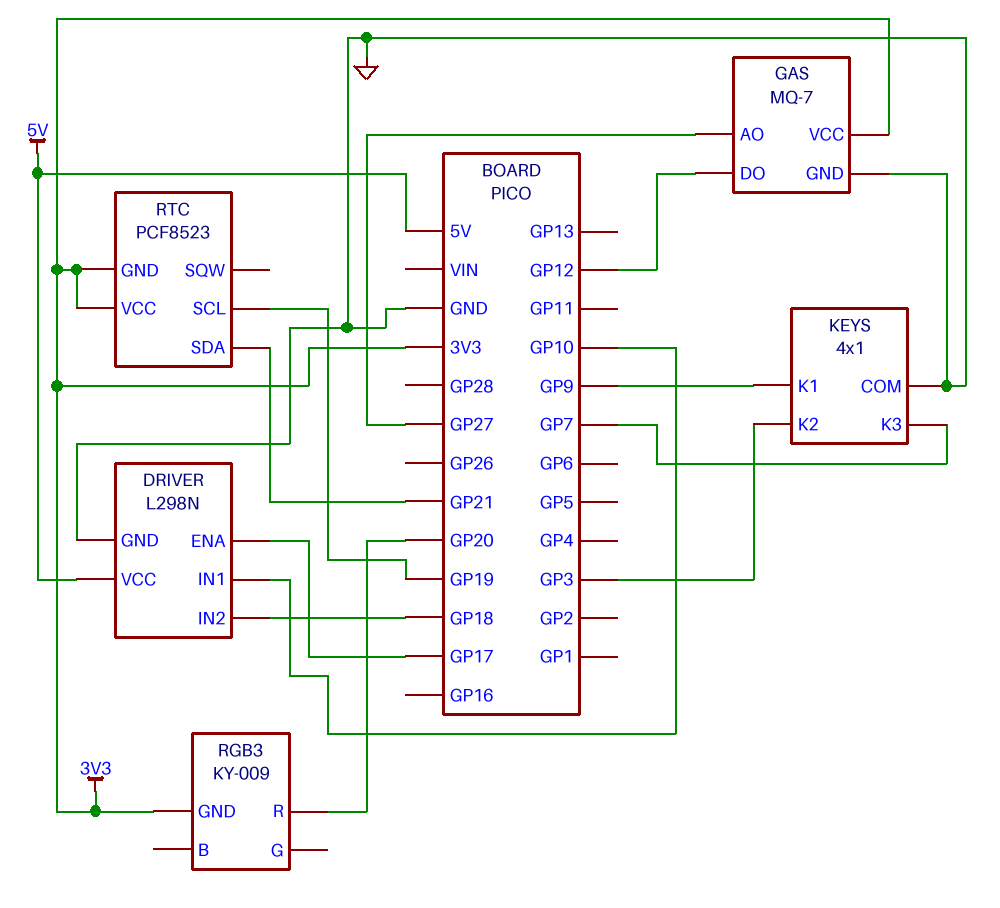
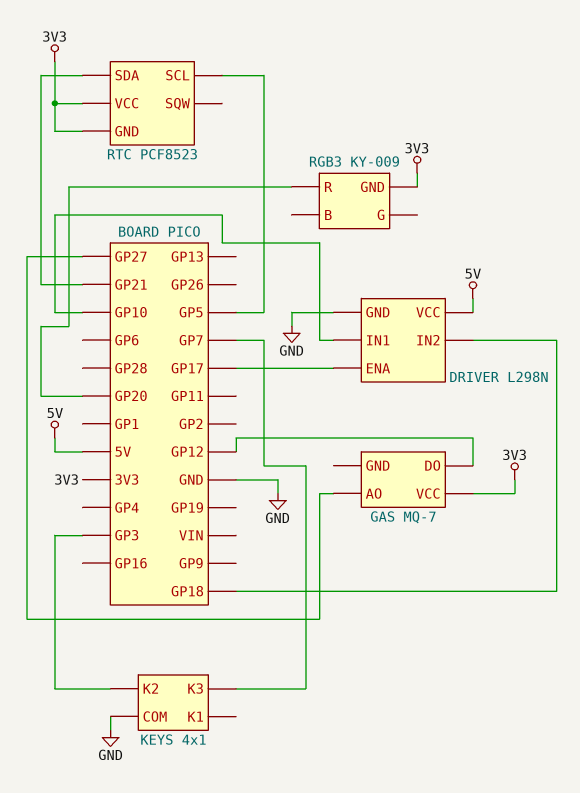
GAS pin GND: GND -> none
KEYS pin K1: GP9 -> none
RTC pin SCL: GP19 -> GP5

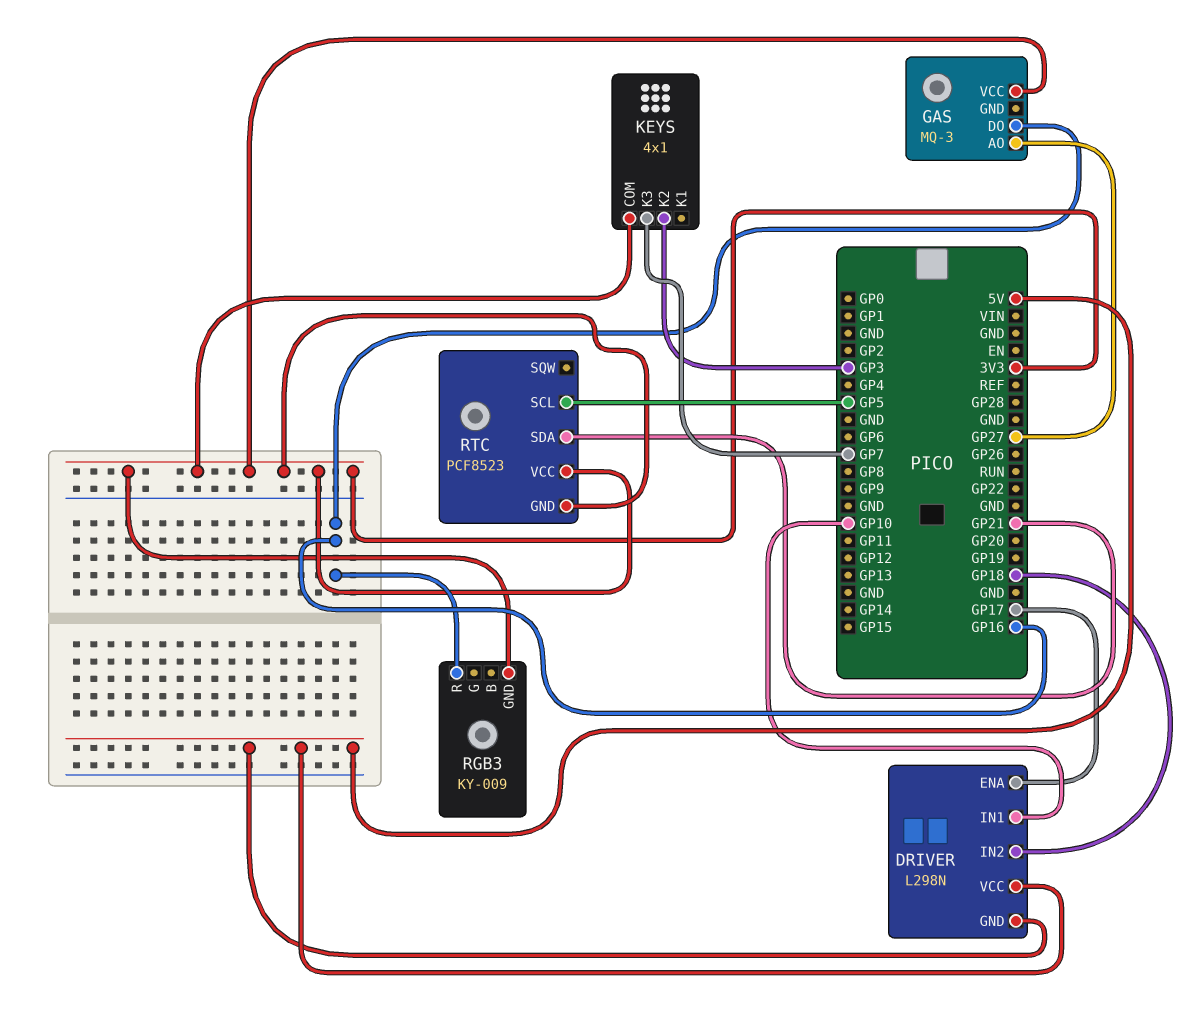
DRIVER pin GND: GND -> 5V
GAS: MQ-7 -> MQ-3
GAS pin DO: GP12 -> GP16
KEYS pin COM: GND -> 3V3
RGB3 pin R: GP20 -> GP16

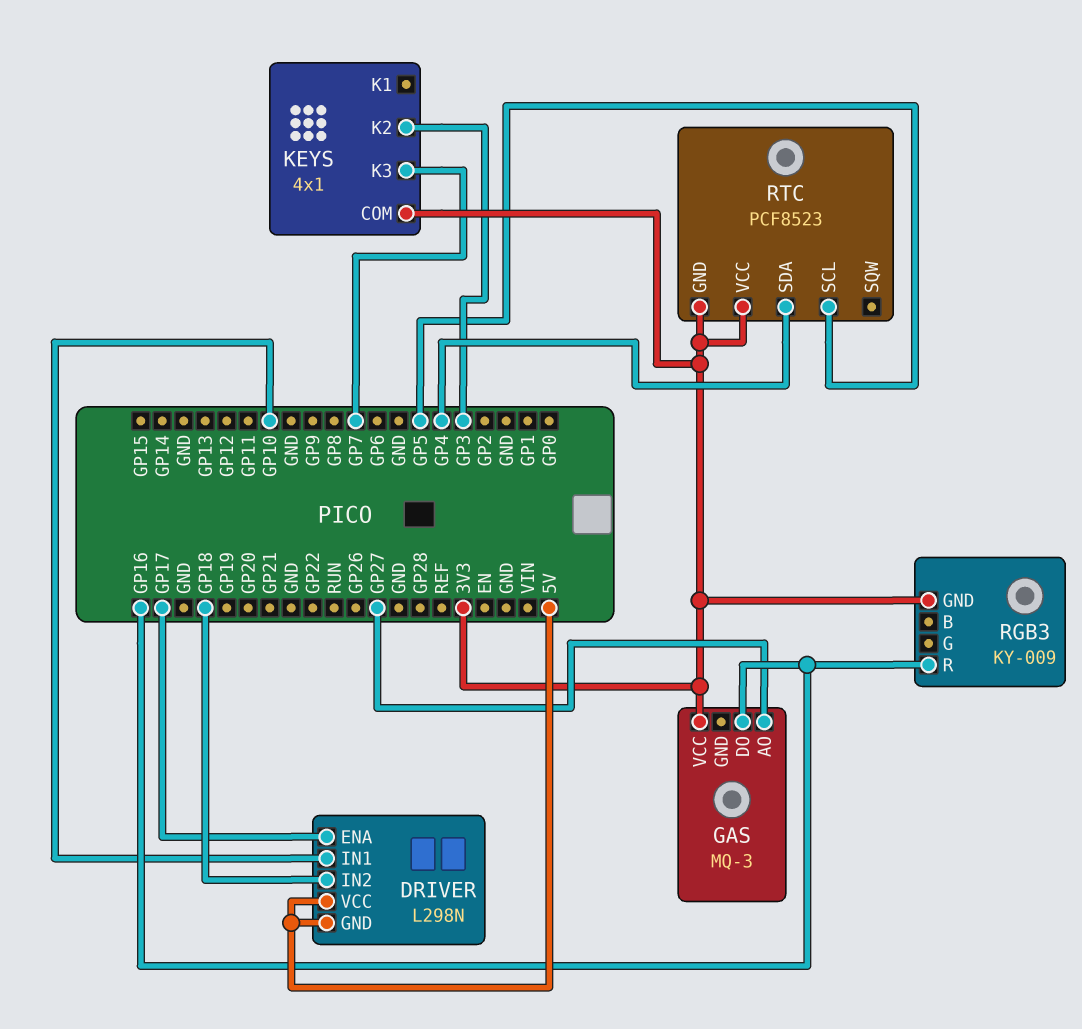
RTC pin SDA: GP21 -> GP4

